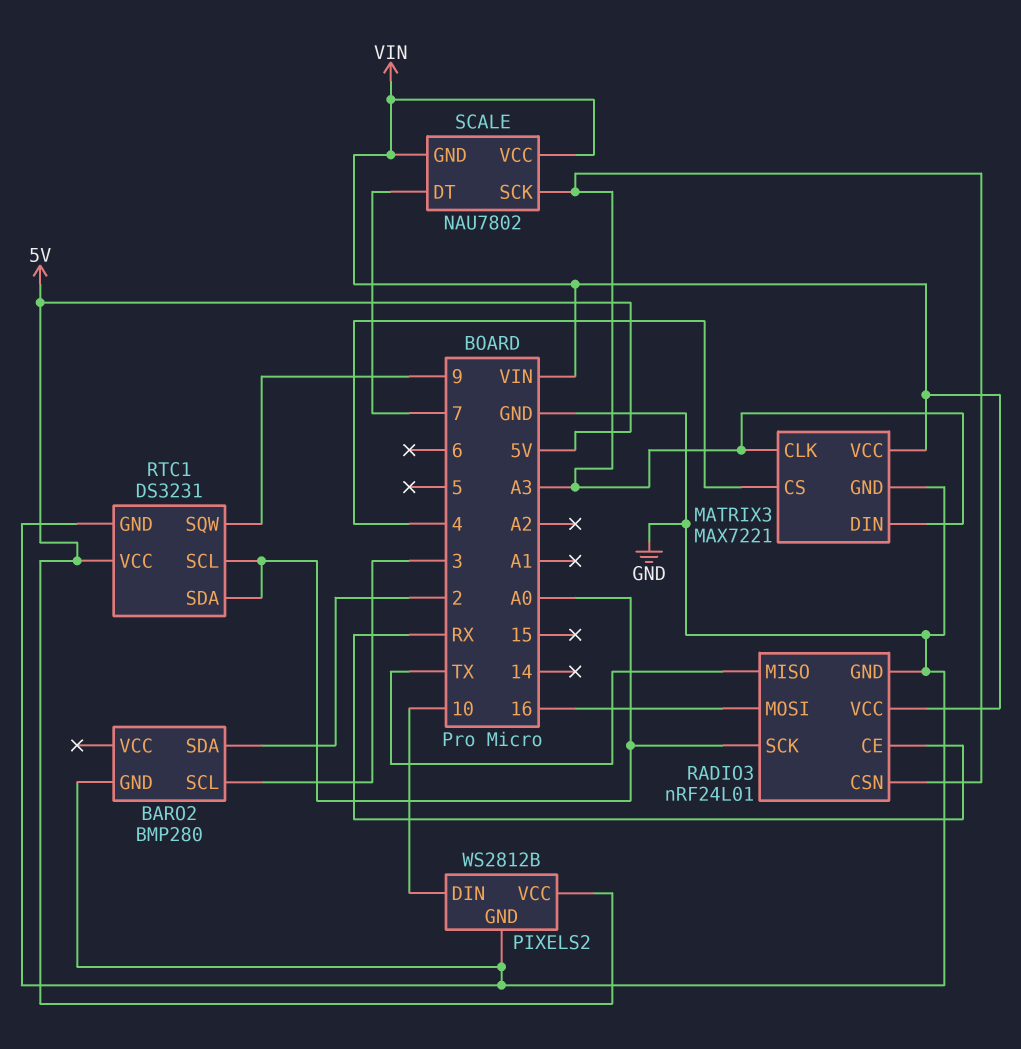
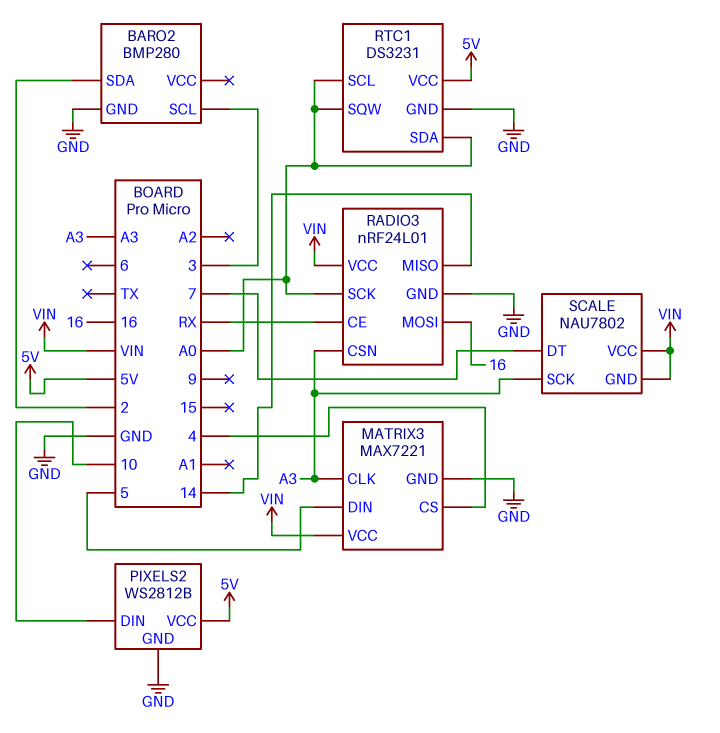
MATRIX3 pin DIN: A3 -> 5
RADIO3 pin MISO: TX -> 14
RTC1 pin SQW: 9 -> A0

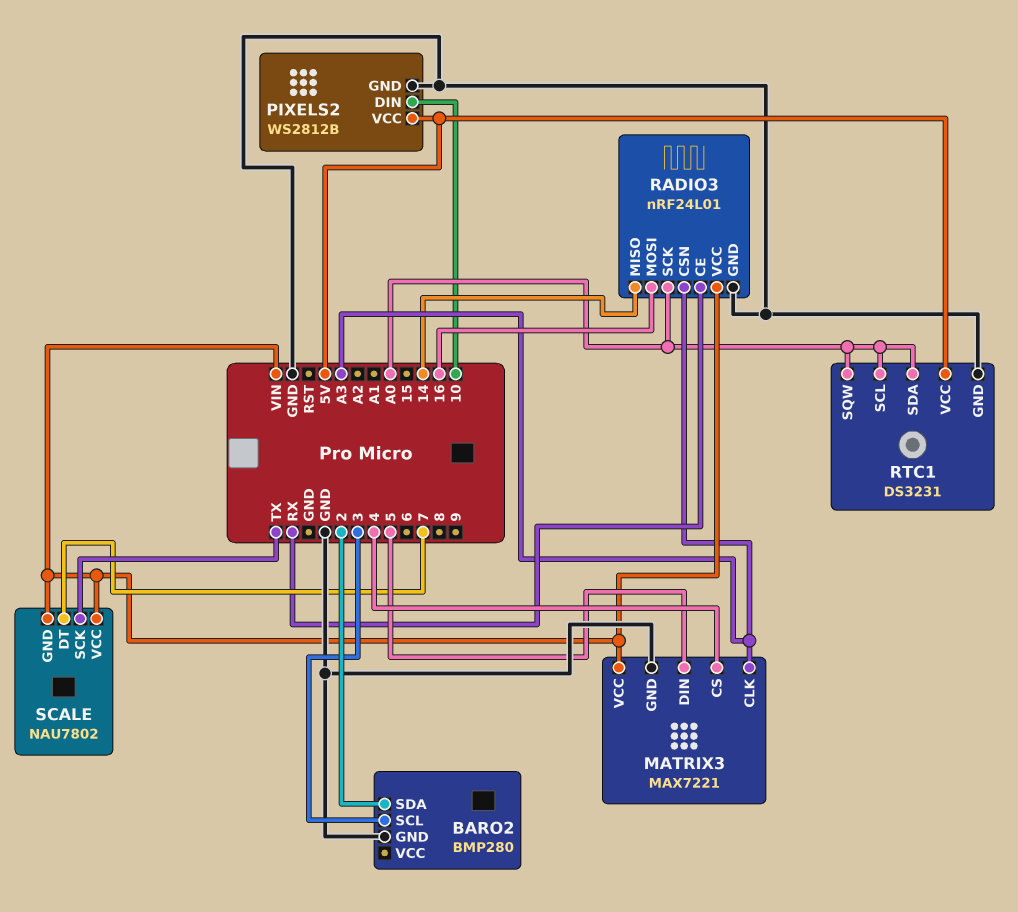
SCALE pin SCK: A3 -> TX

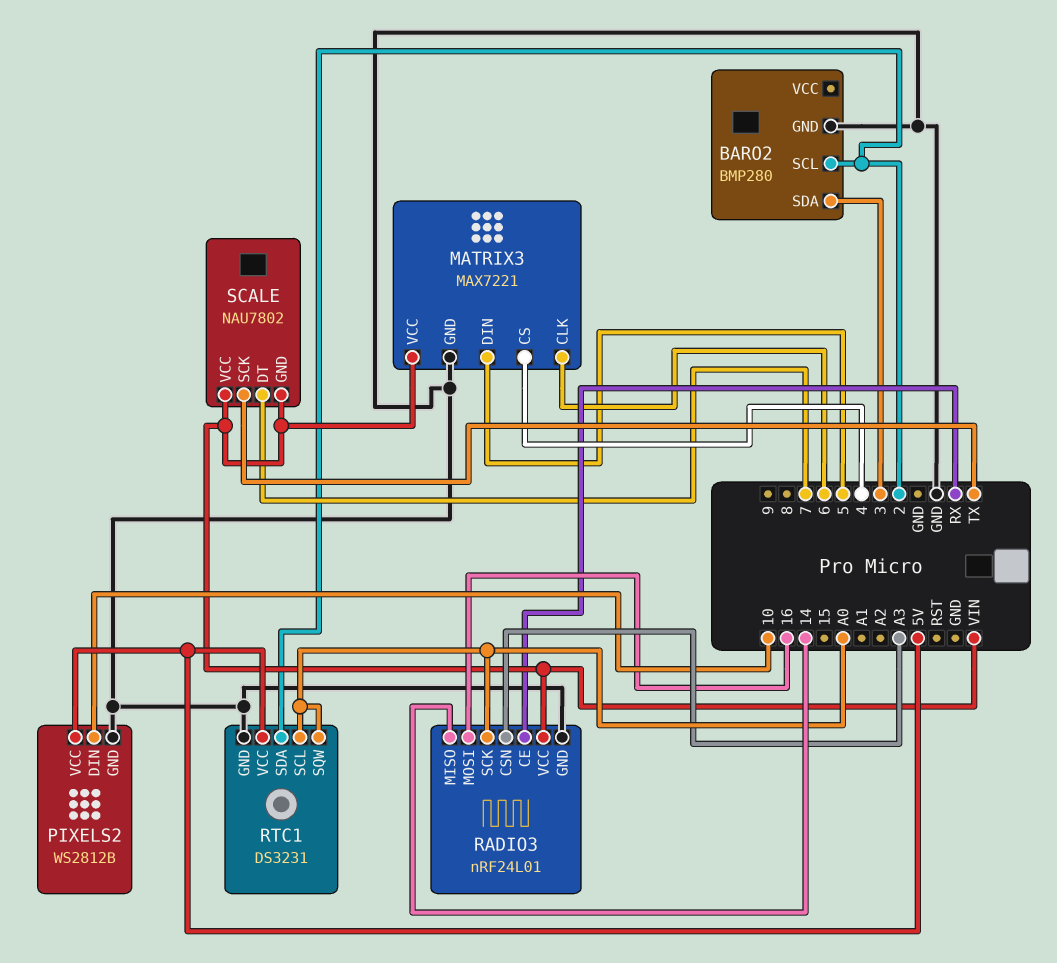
BARO2 pin SCL: 3 -> 2
BARO2 pin SDA: 2 -> 3
MATRIX3 pin CLK: A3 -> 6
RTC1 pin SDA: A0 -> 2

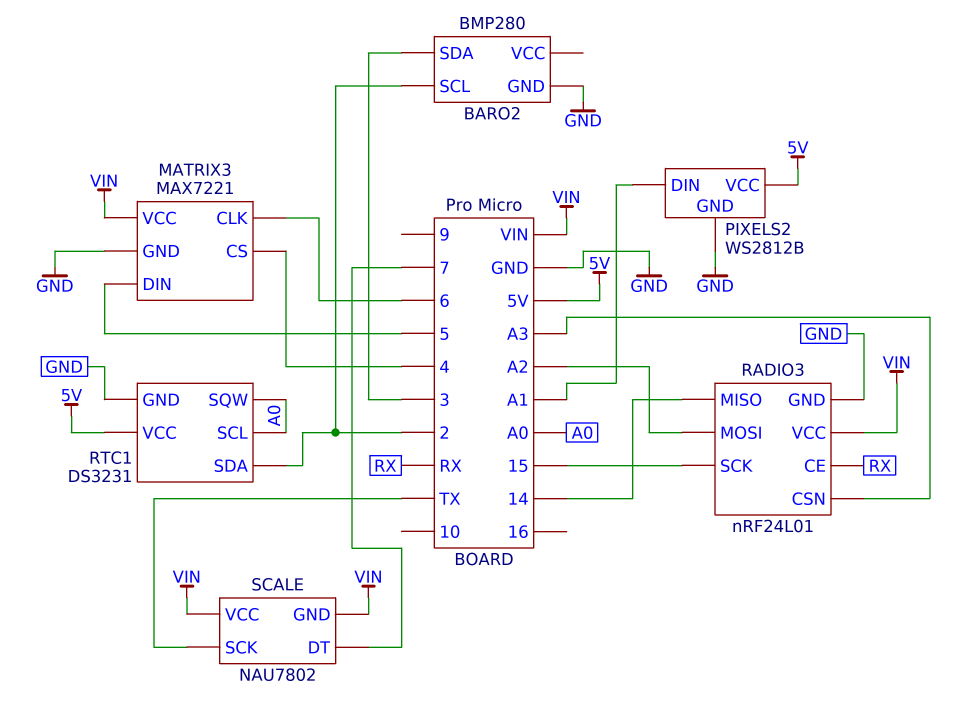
PIXELS2 pin DIN: 10 -> A1
RADIO3 pin MOSI: 16 -> A2
RADIO3 pin SCK: A0 -> 15

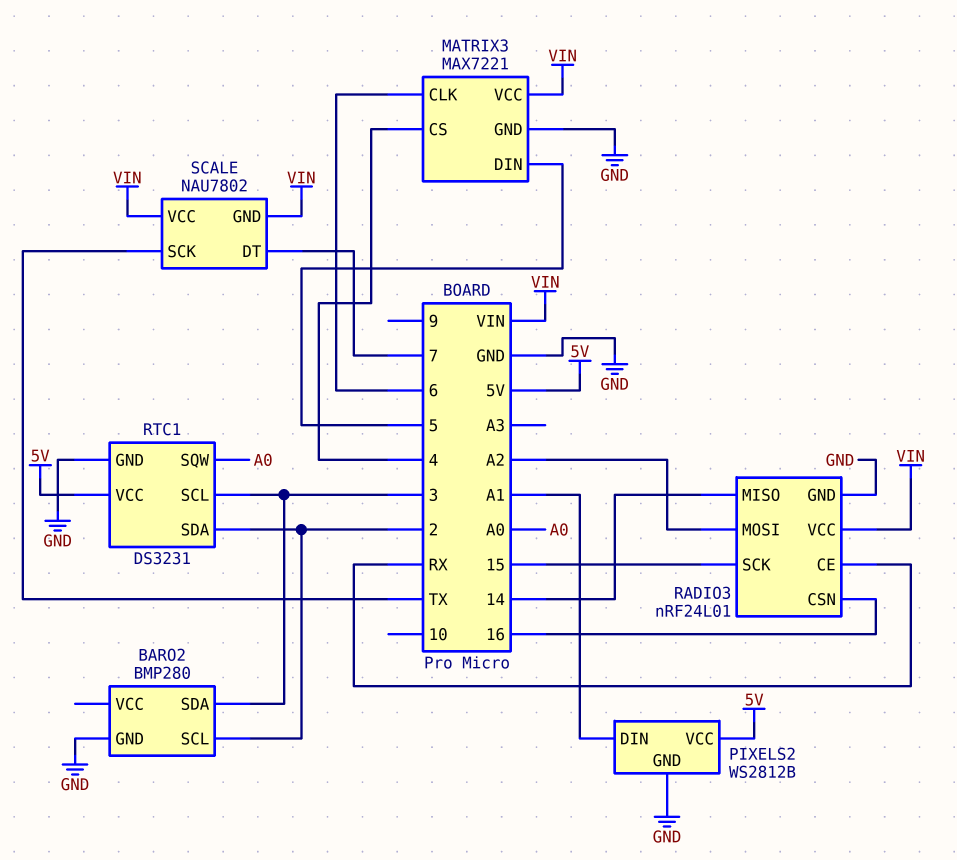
RADIO3 pin CSN: A3 -> 16
RTC1 pin SCL: A0 -> 3

